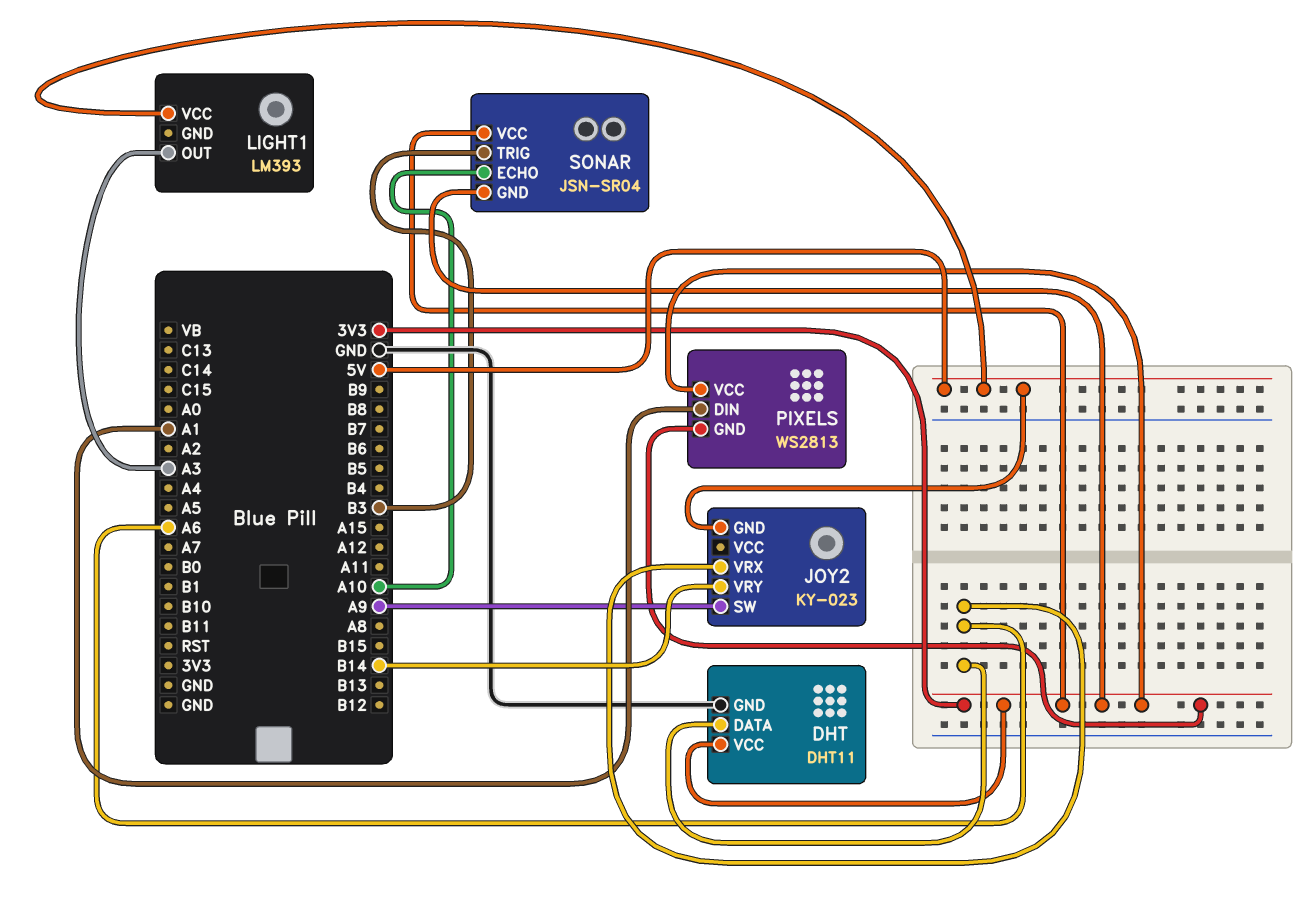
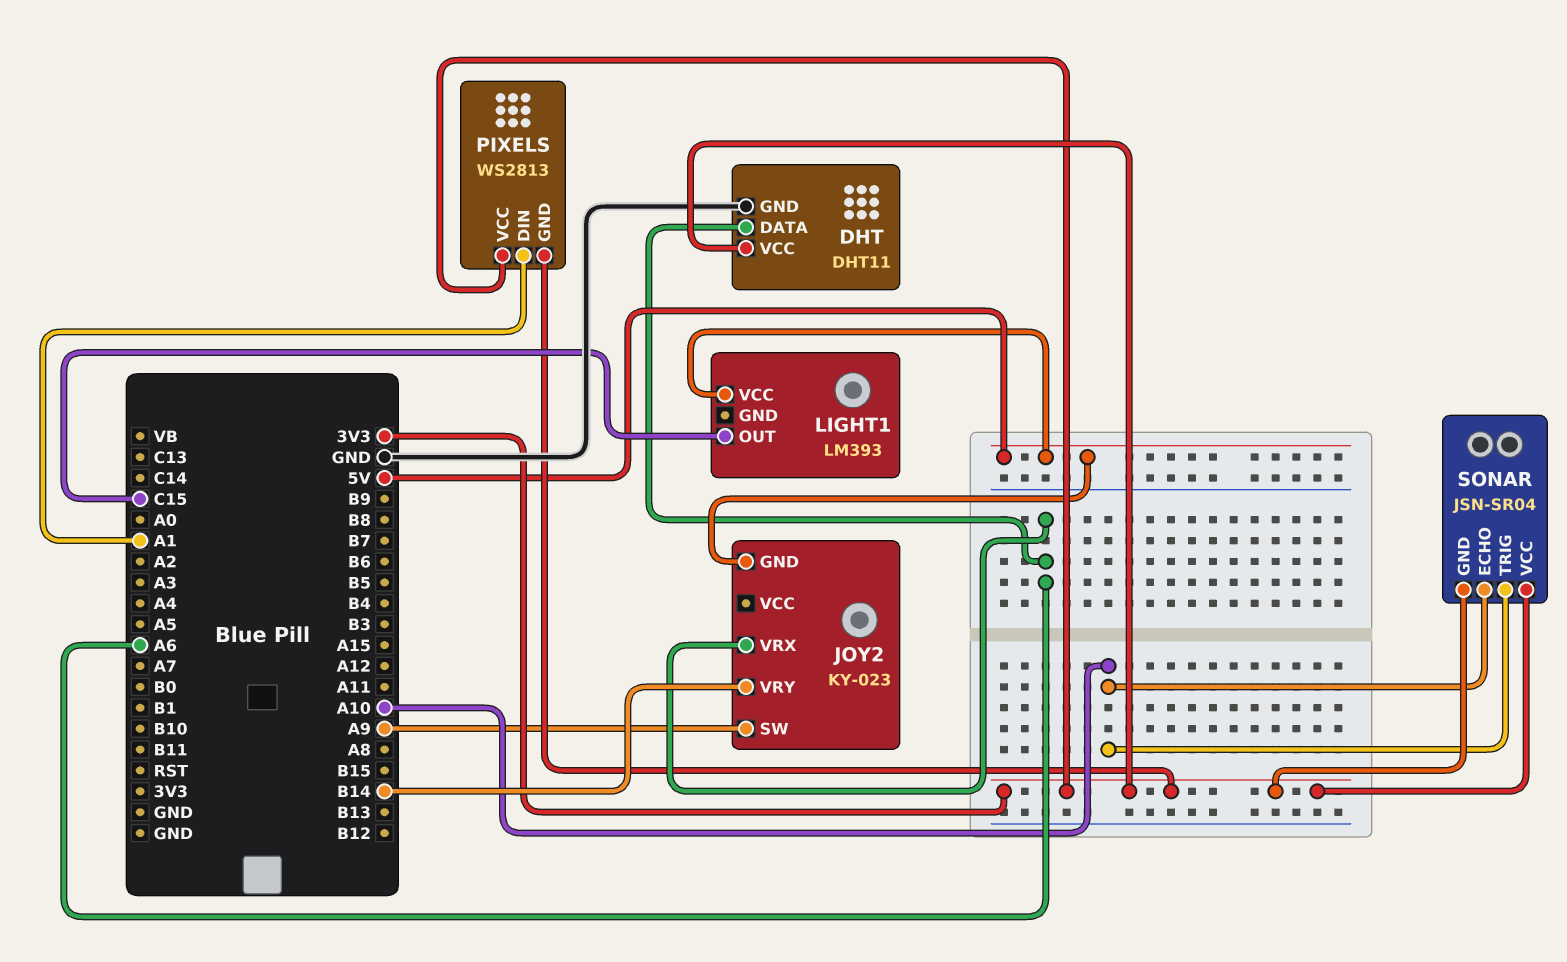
LIGHT1 pin OUT: A3 -> C15
SONAR pin TRIG: B3 -> A10

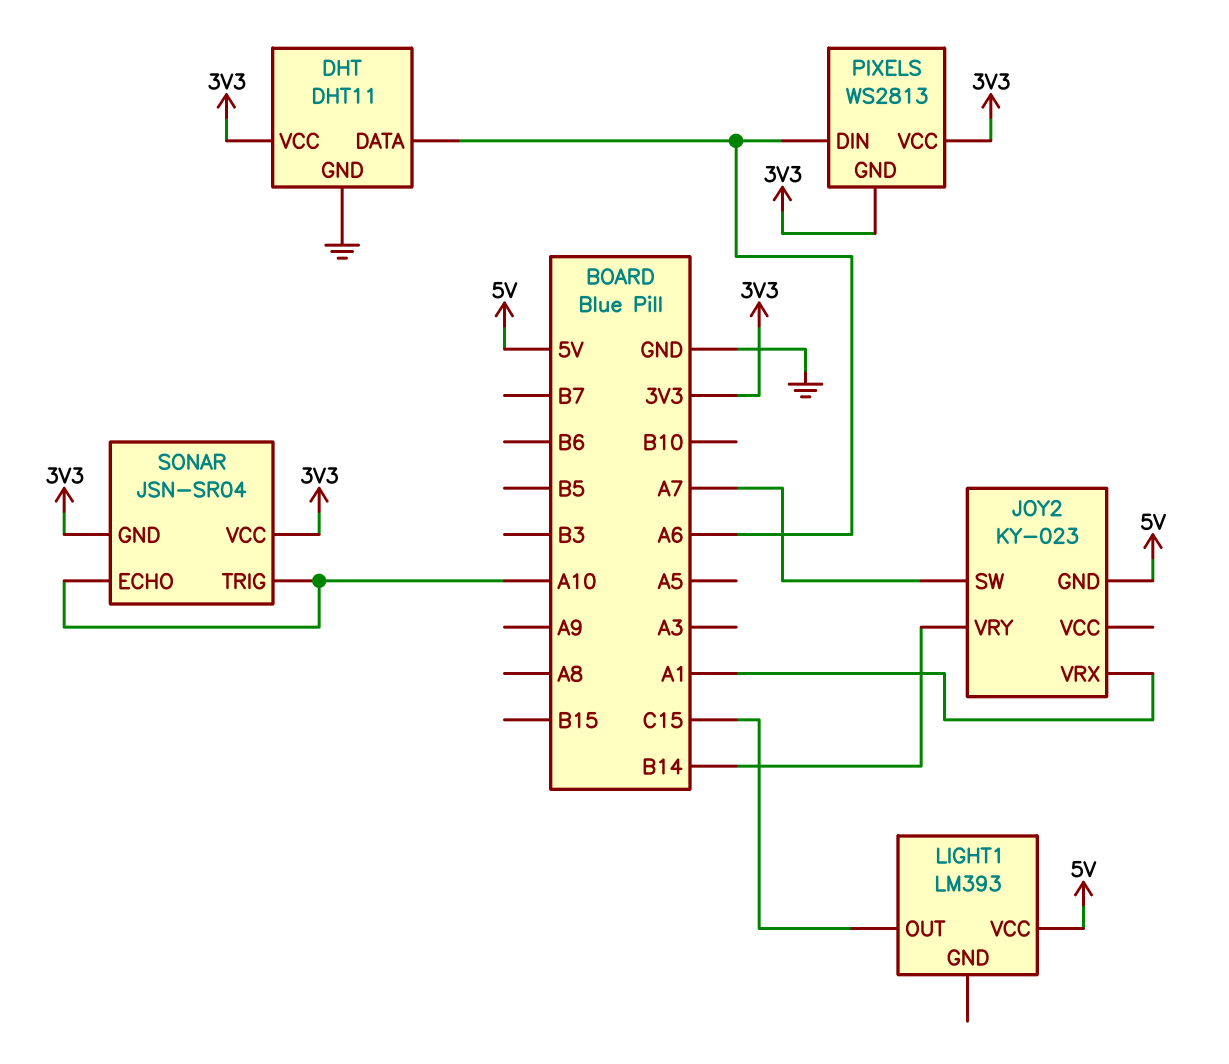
JOY2 pin SW: A9 -> A7
JOY2 pin VRX: A6 -> A1
PIXELS pin DIN: A1 -> A6

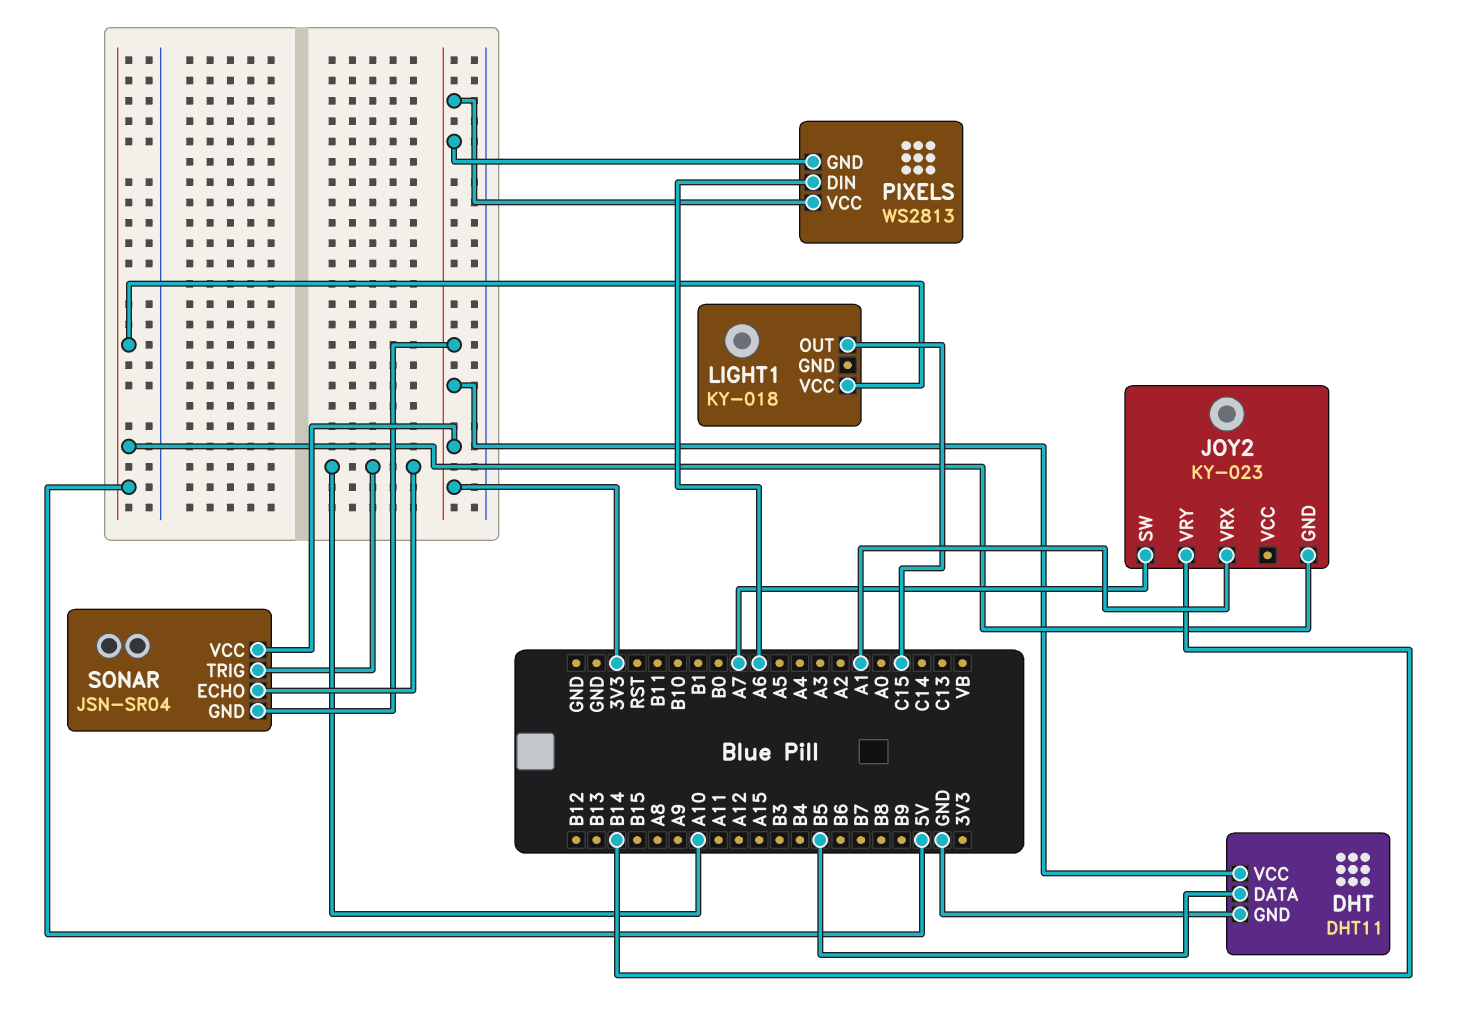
DHT pin DATA: A6 -> B5
LIGHT1: LM393 -> KY-018

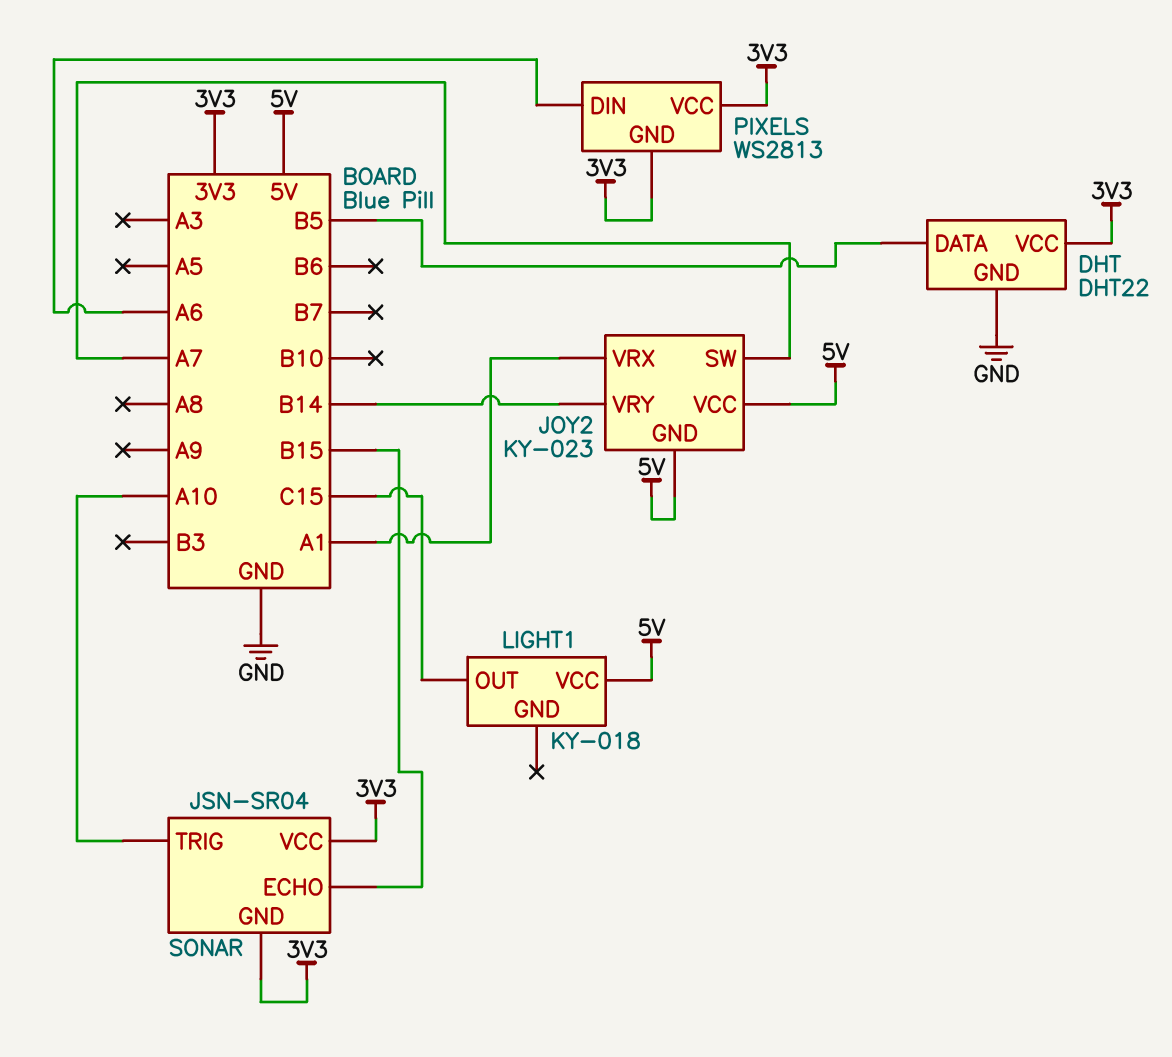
DHT: DHT11 -> DHT22
JOY2 pin VCC: none -> 5V
SONAR pin ECHO: A10 -> B15

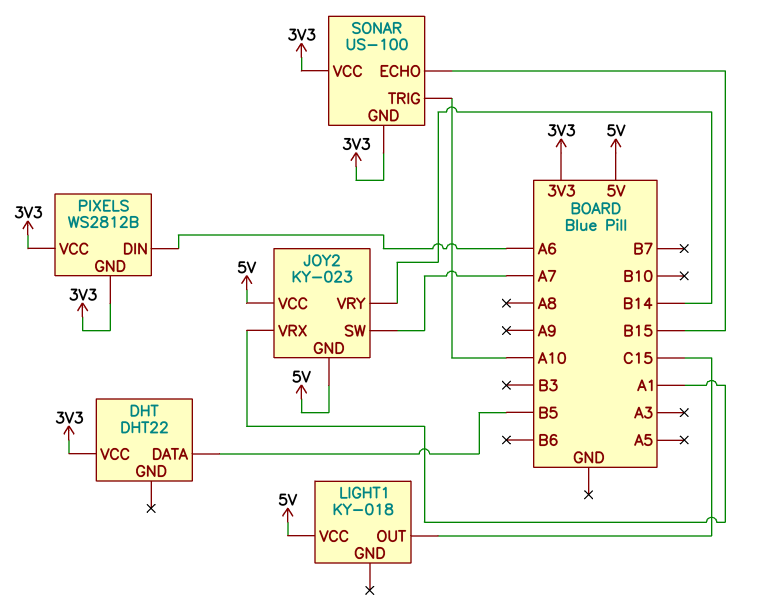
DHT pin GND: GND -> none
PIXELS: WS2813 -> WS2812B
SONAR: JSN-SR04 -> US-100

